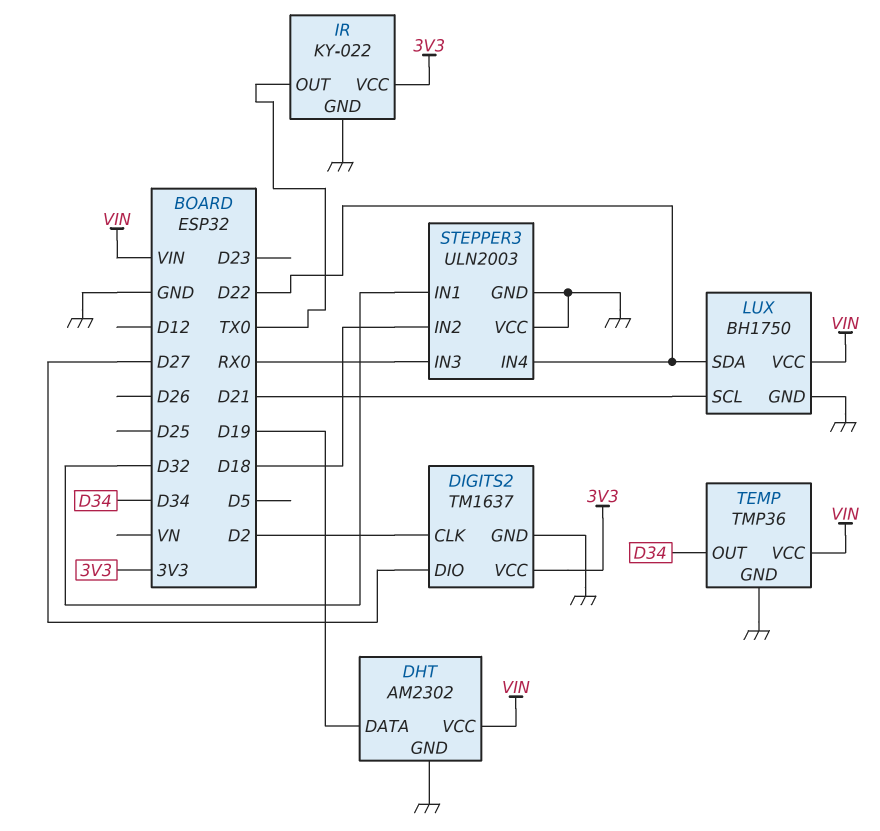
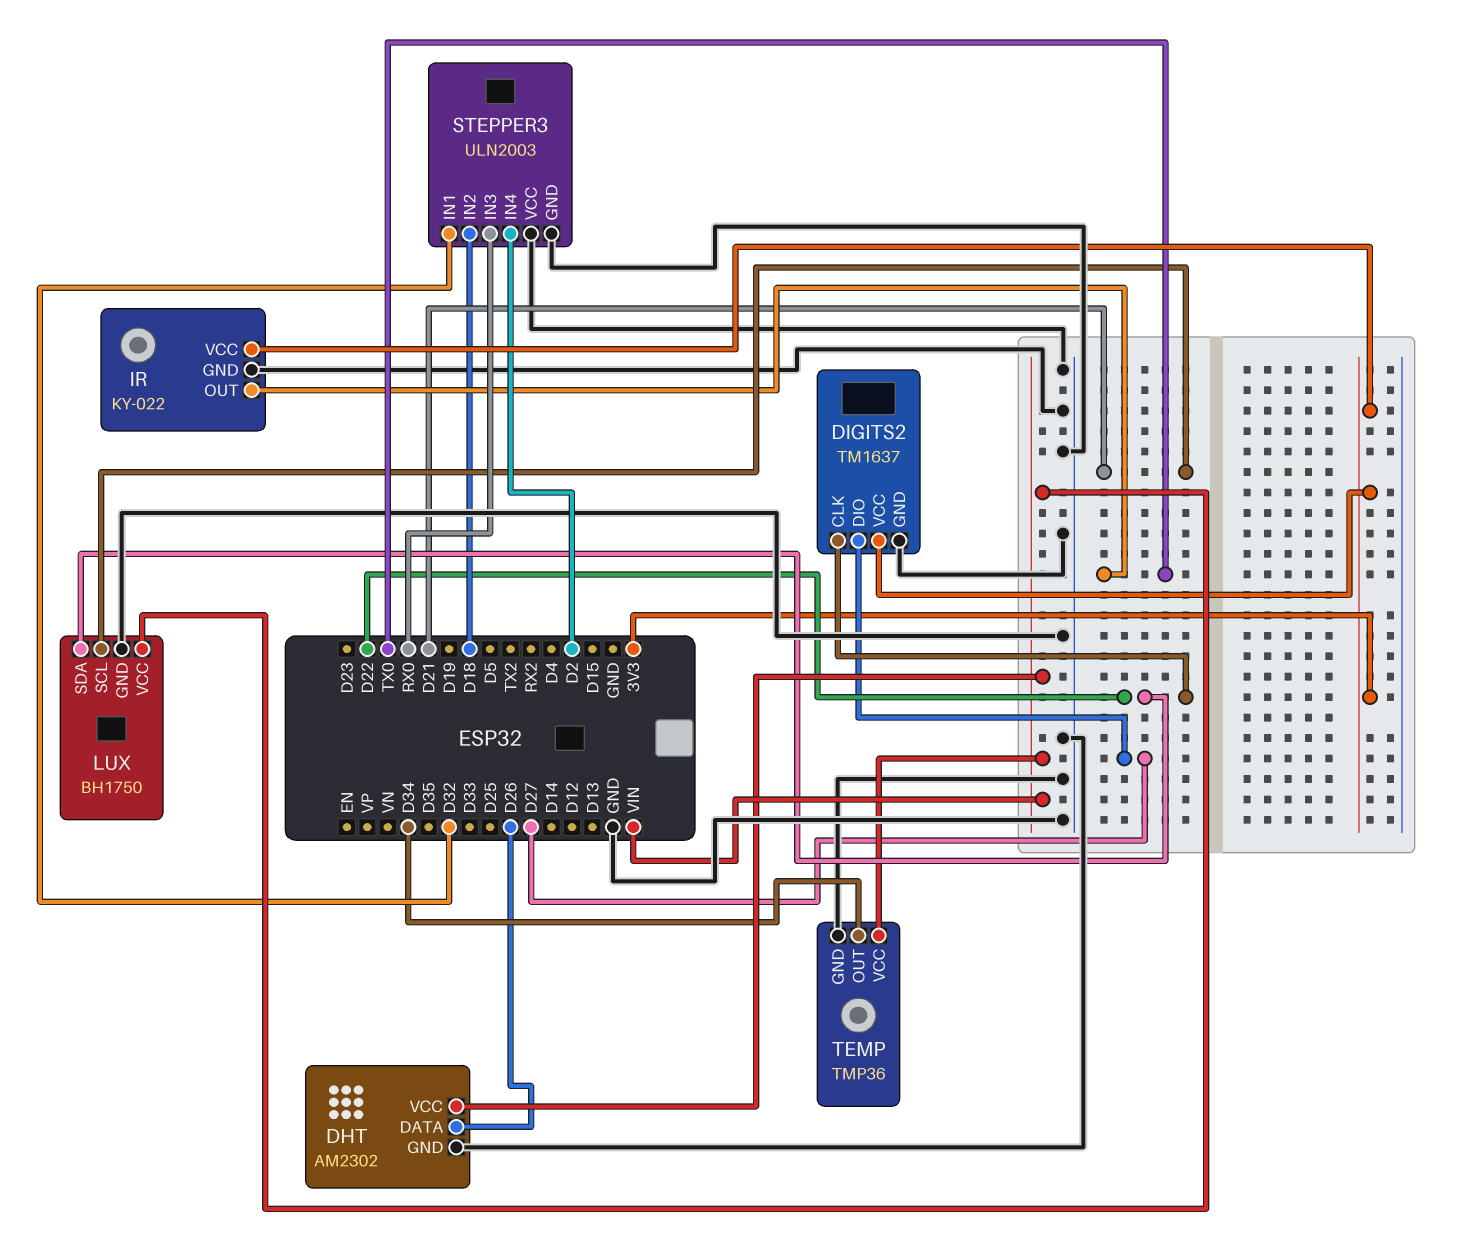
DHT pin DATA: D19 -> D26
DIGITS2 pin CLK: D2 -> D22
STEPPER3 pin IN4: D22 -> D2

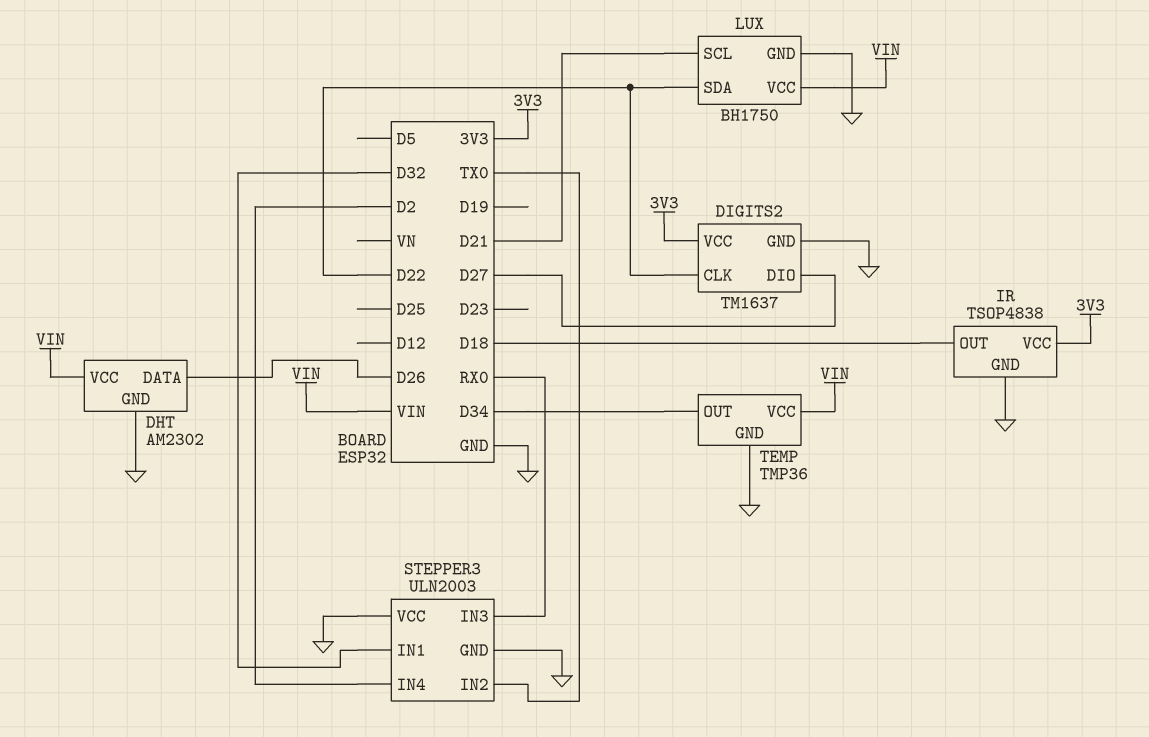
IR: KY-022 -> TSOP4838
IR pin OUT: TX0 -> D18
STEPPER3 pin IN2: D18 -> TX0

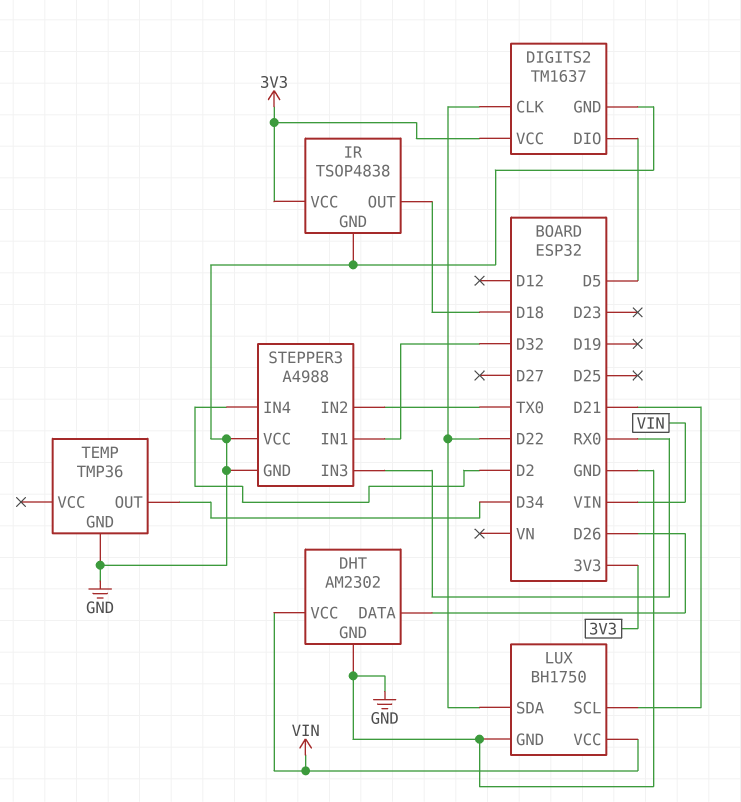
DIGITS2 pin DIO: D27 -> D5
STEPPER3: ULN2003 -> A4988
TEMP pin VCC: VIN -> none

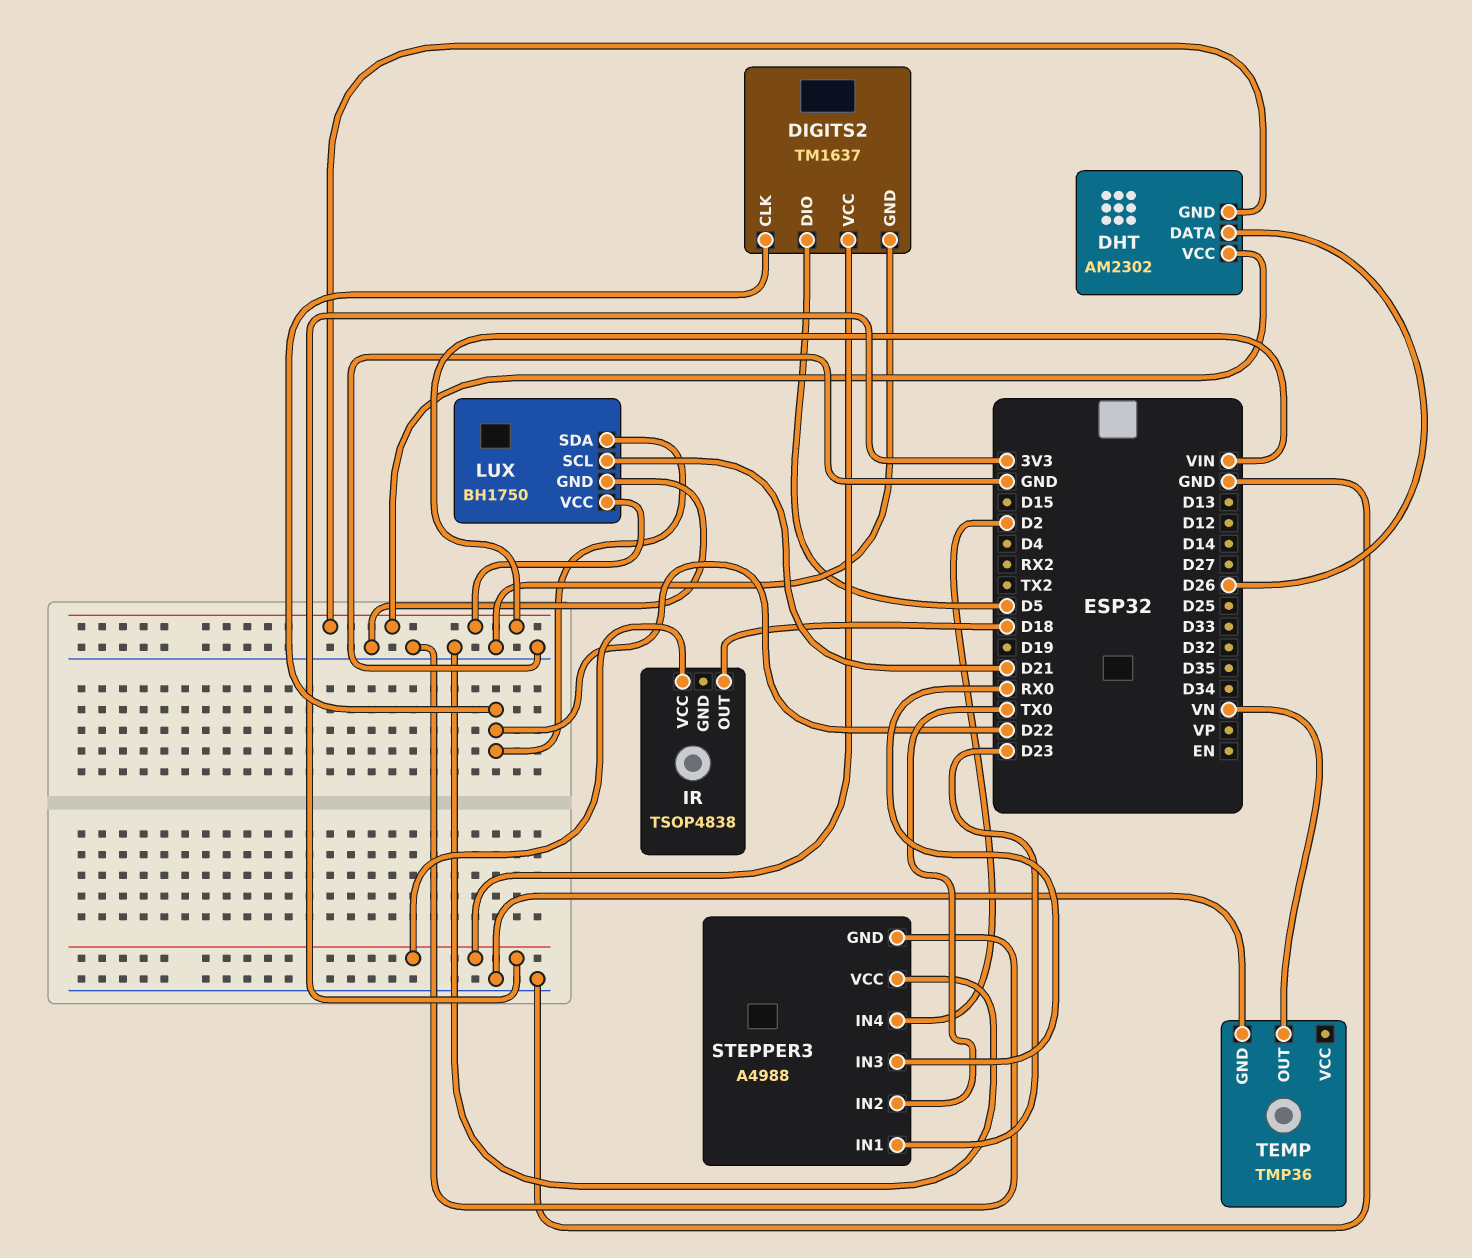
DHT pin GND: GND -> VIN
IR pin GND: GND -> none
STEPPER3 pin IN1: D32 -> D23
TEMP pin OUT: D34 -> VN

